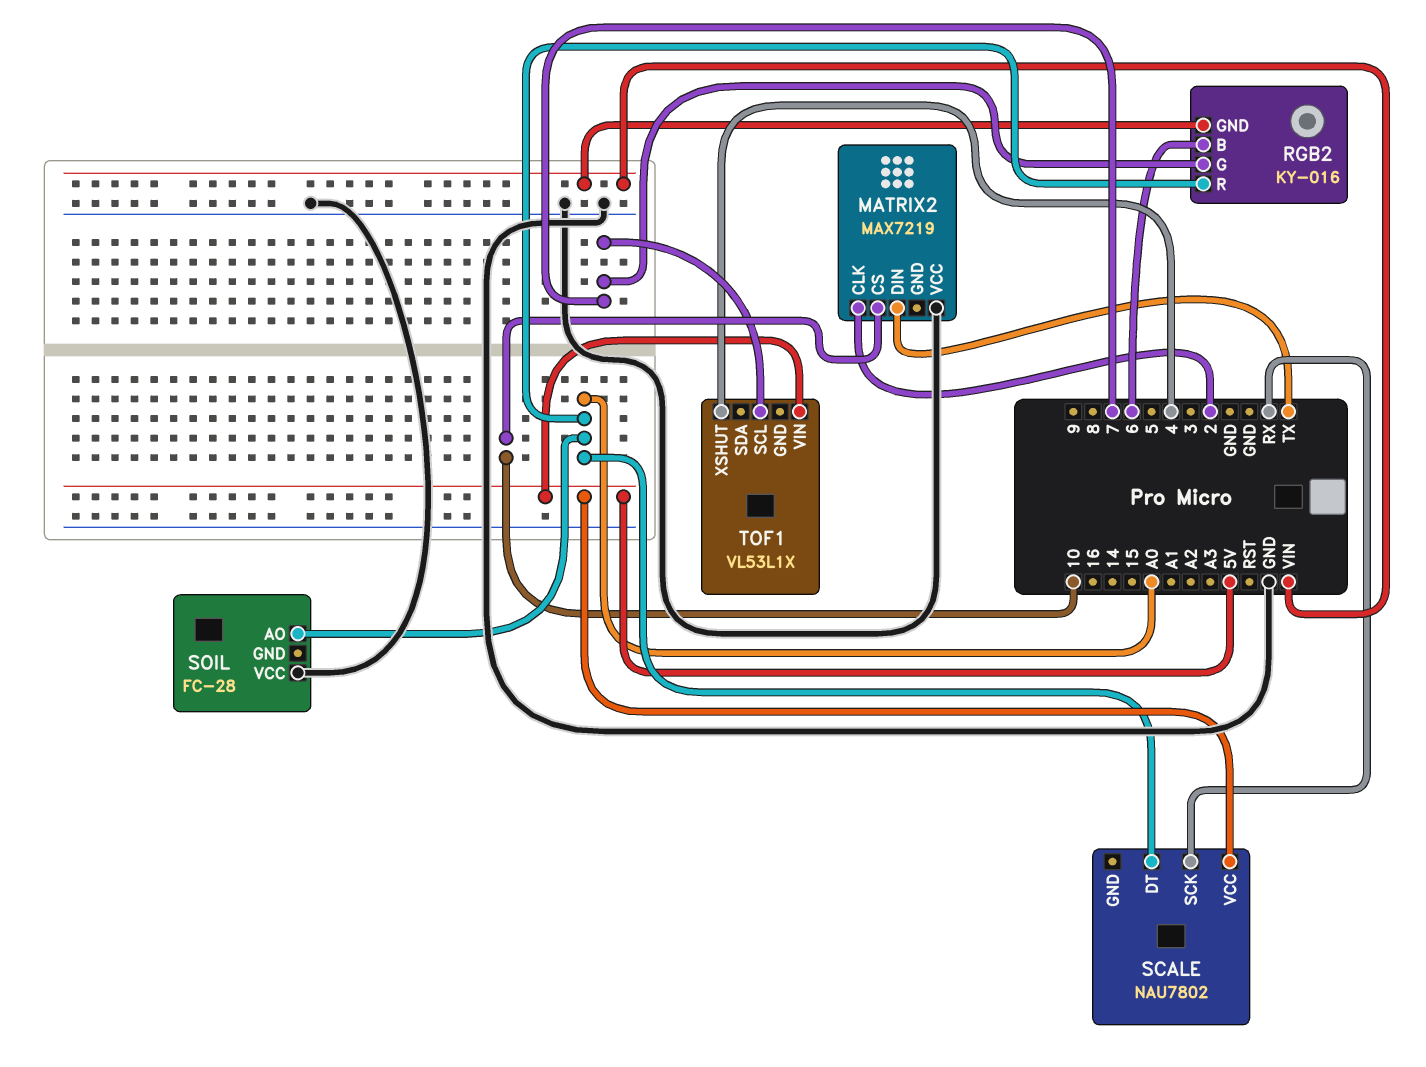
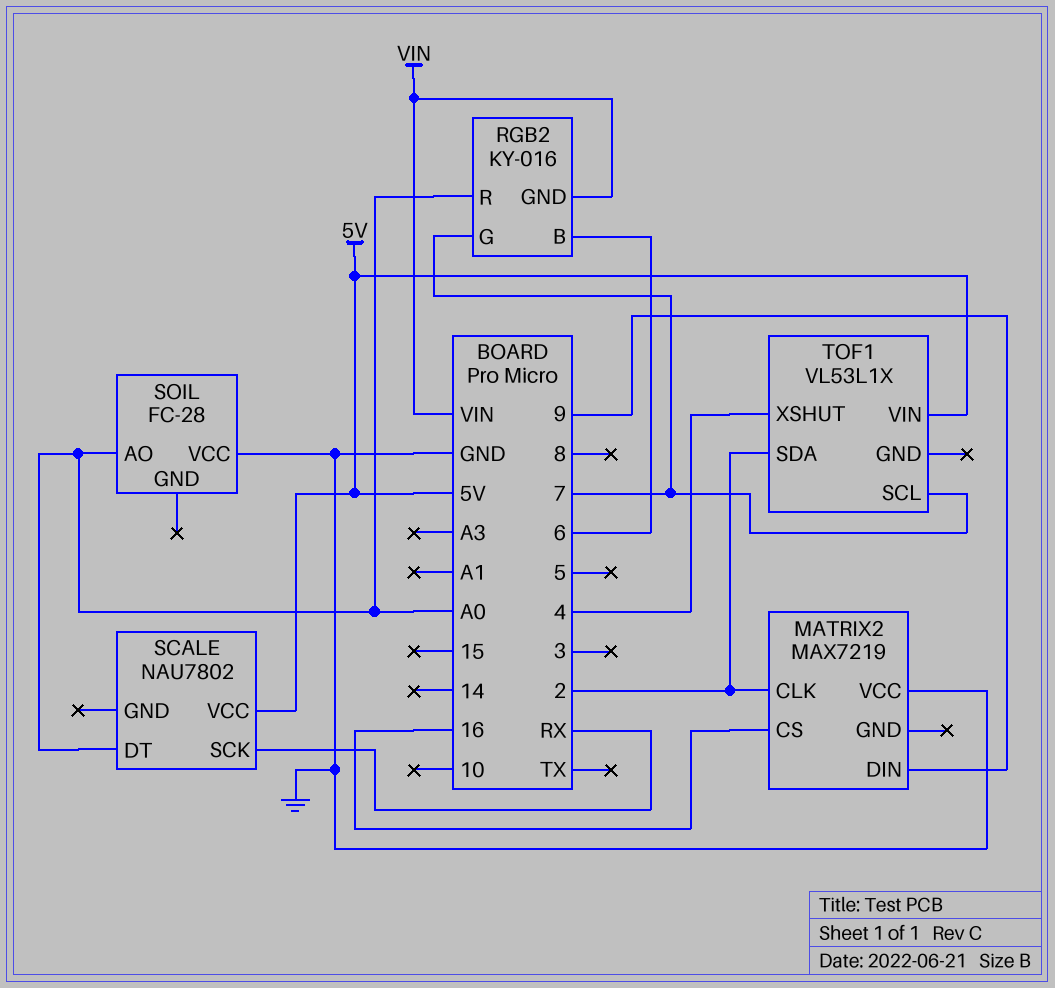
MATRIX2 pin CS: 10 -> 16
MATRIX2 pin DIN: TX -> 9
TOF1 pin SDA: none -> 2

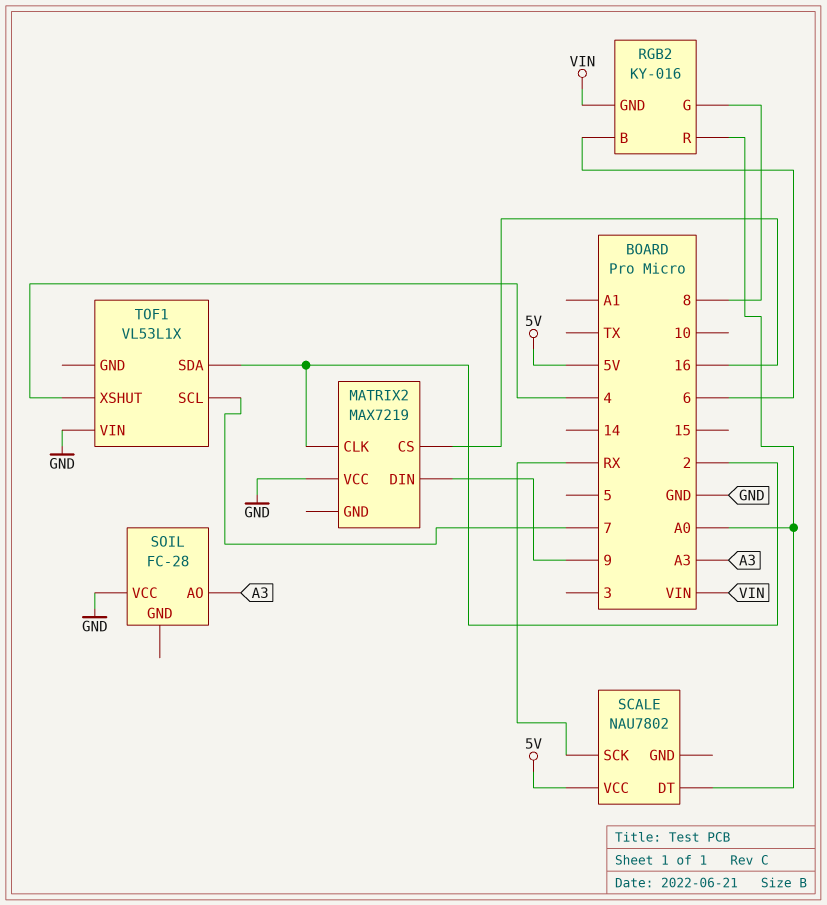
RGB2 pin G: 7 -> 8
SOIL pin AO: A0 -> A3
TOF1 pin VIN: 5V -> GND

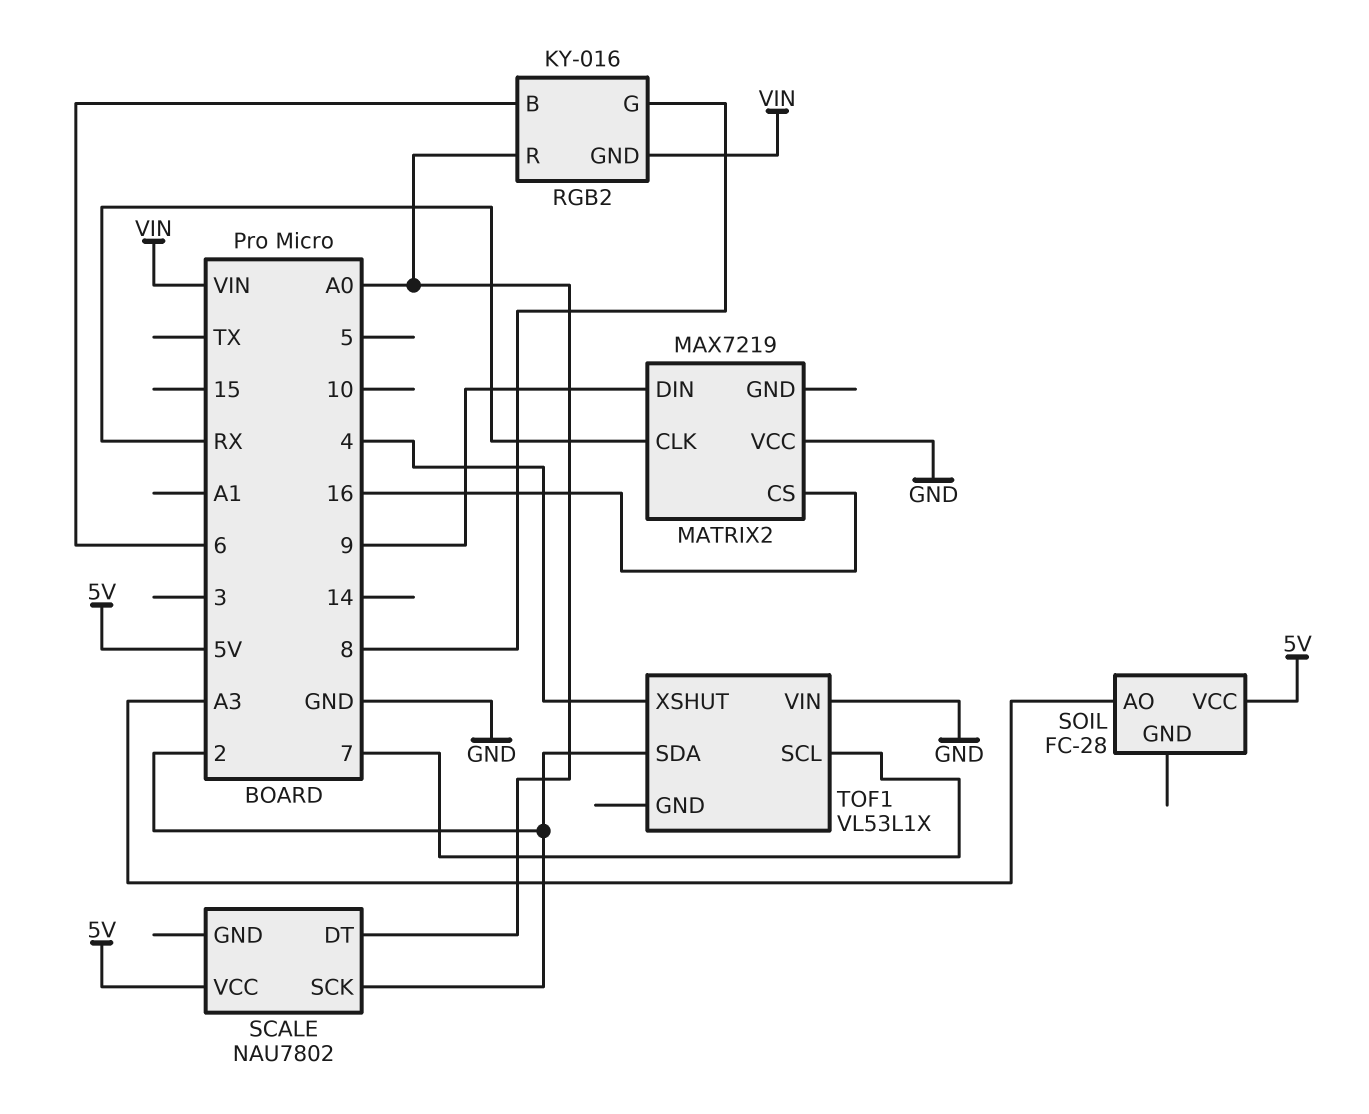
MATRIX2 pin CLK: 2 -> RX
SCALE pin SCK: RX -> 2
SOIL pin VCC: GND -> 5V

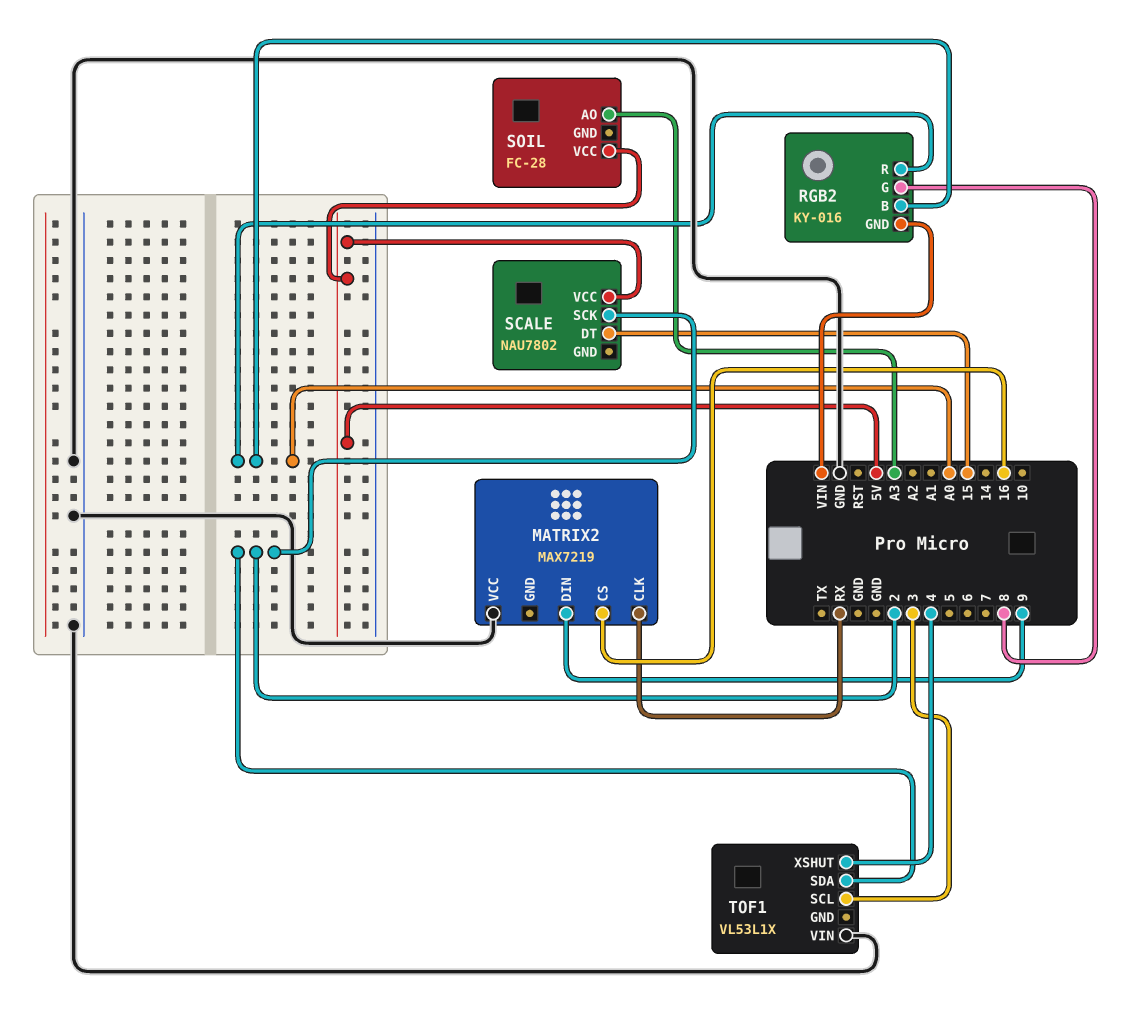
RGB2 pin B: 6 -> A0
SCALE pin DT: A0 -> 15
TOF1 pin SCL: 7 -> 3

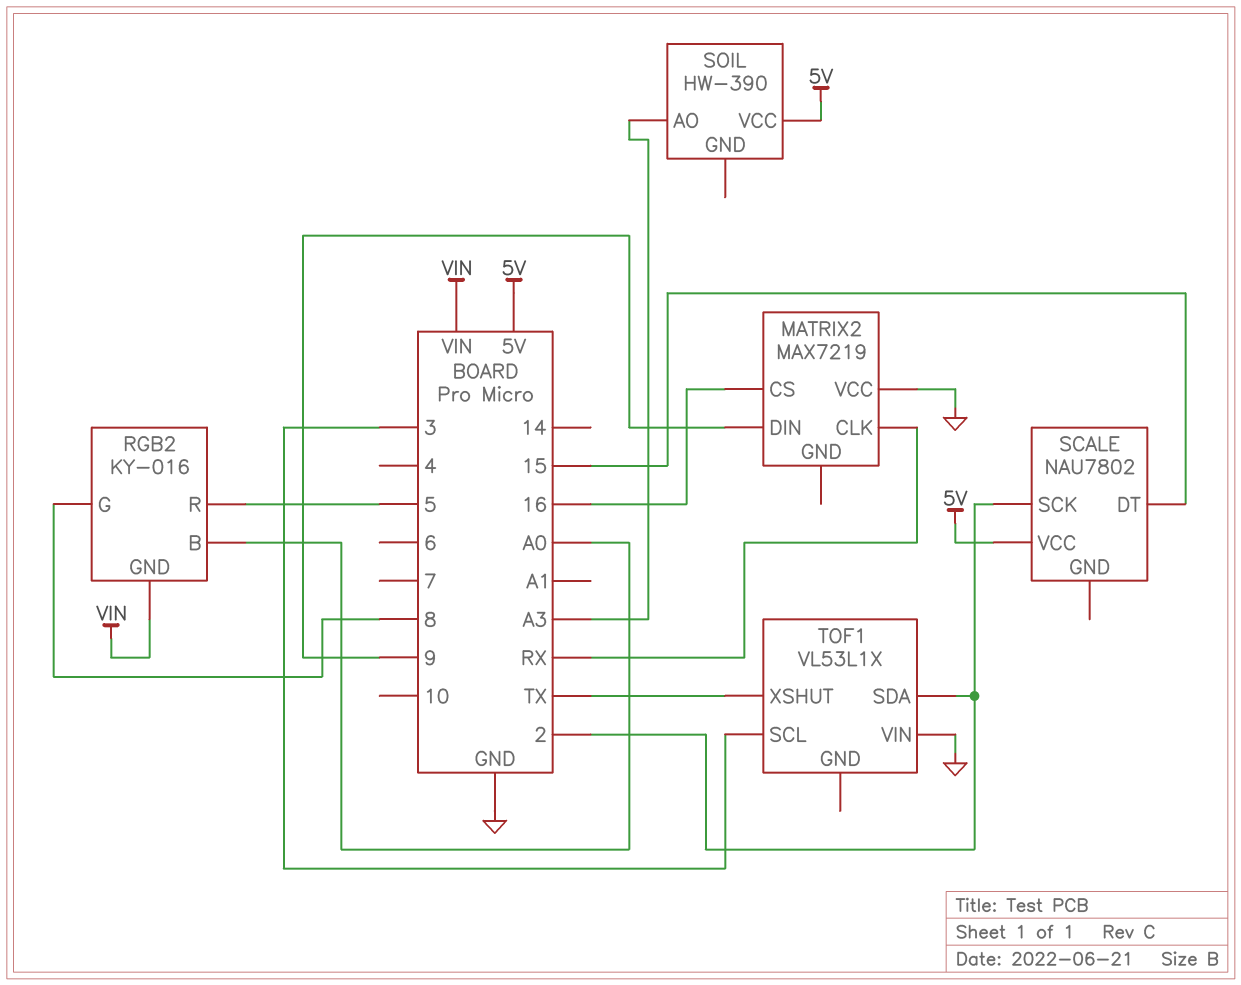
RGB2 pin R: A0 -> 5
SOIL: FC-28 -> HW-390
TOF1 pin XSHUT: 4 -> TX

